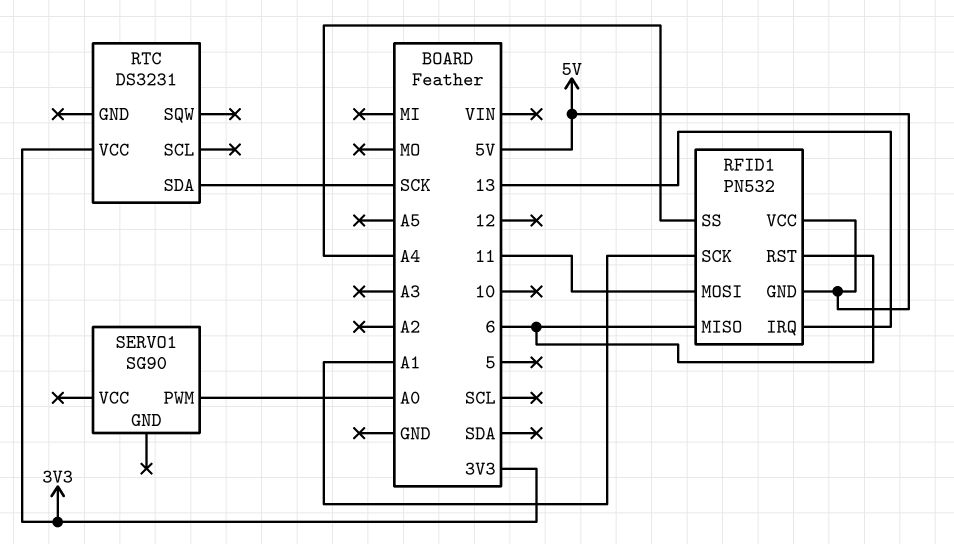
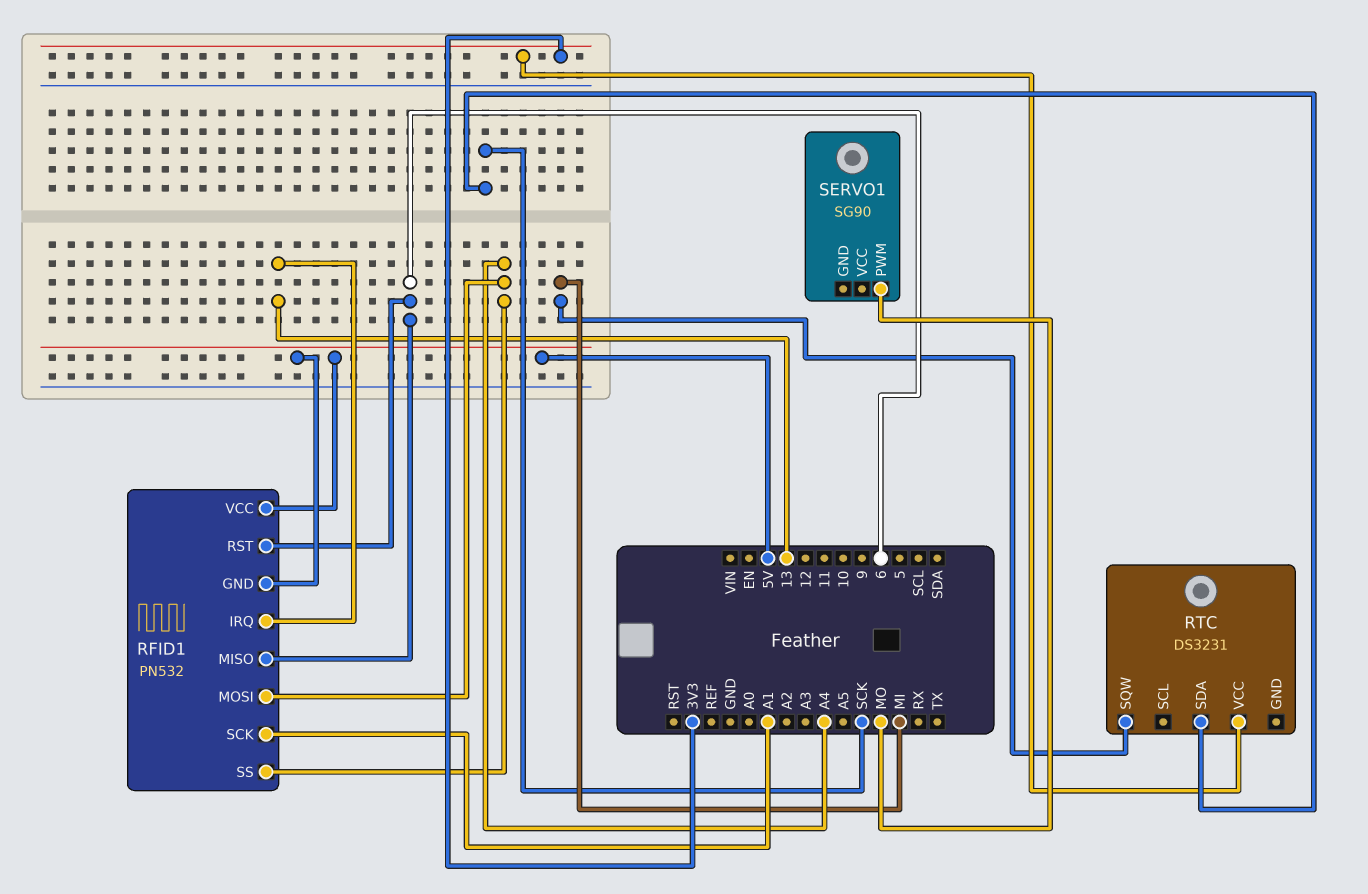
RFID1 pin MOSI: 11 -> A4
RTC pin SQW: none -> MI
SERVO1 pin PWM: A0 -> MO

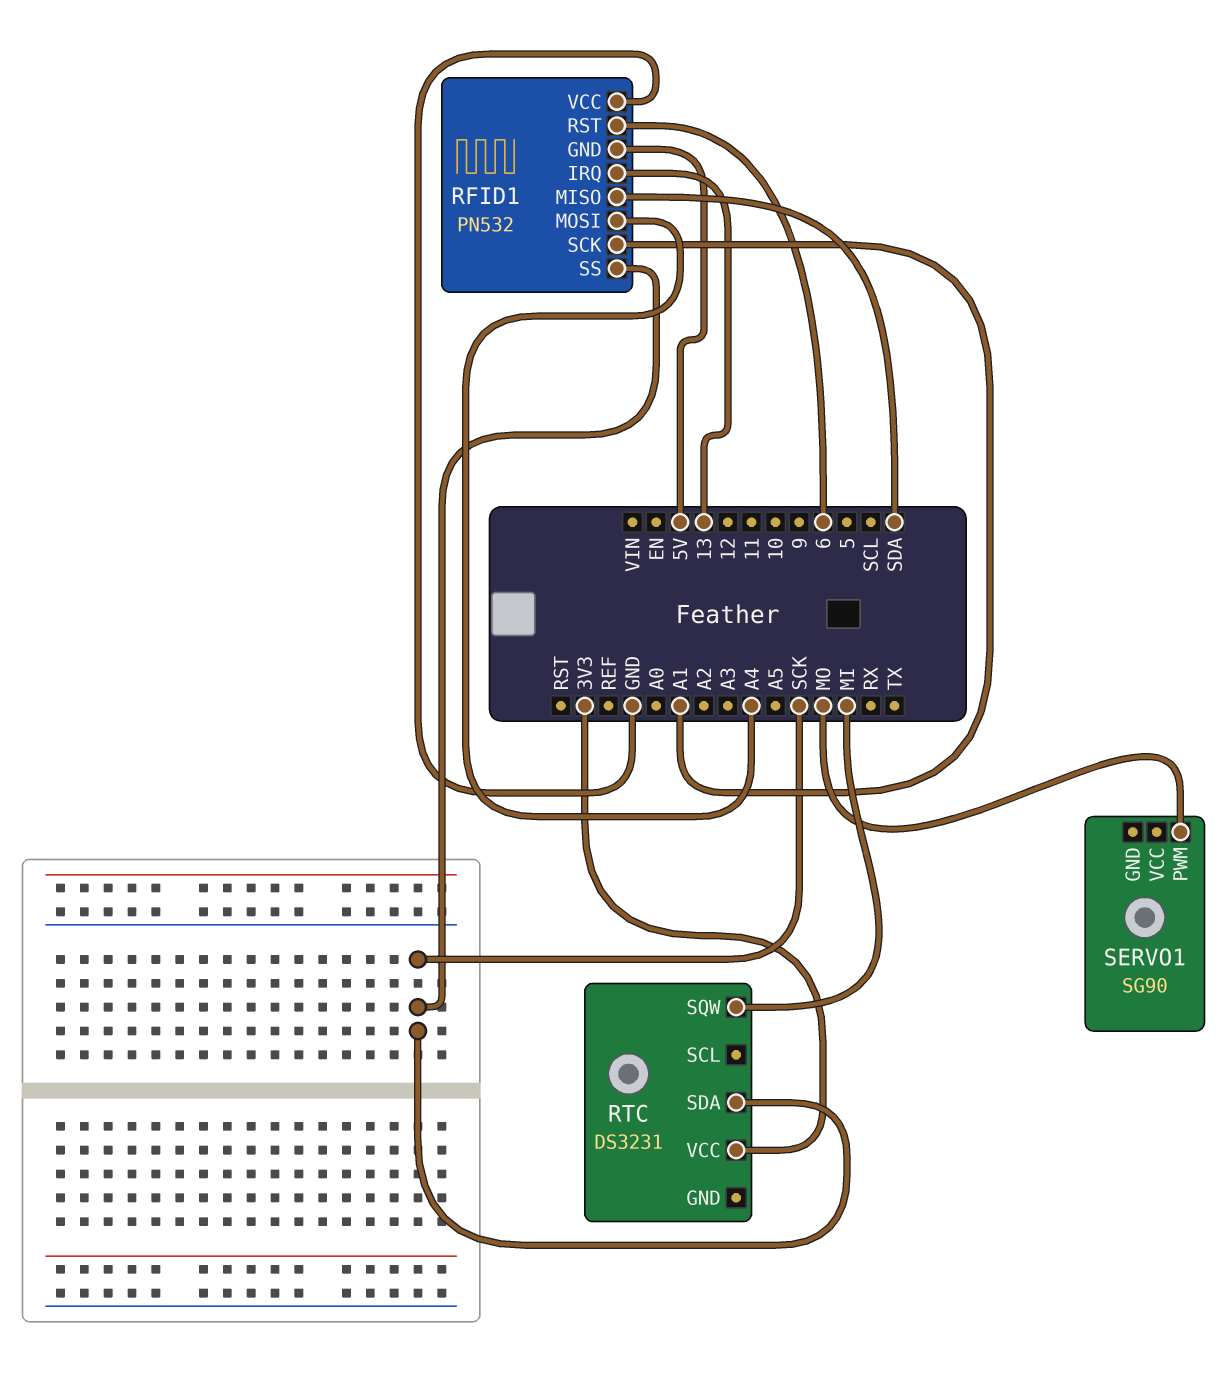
RFID1 pin MISO: 6 -> SDA
RFID1 pin SS: A4 -> SCK
RFID1 pin VCC: 5V -> GND

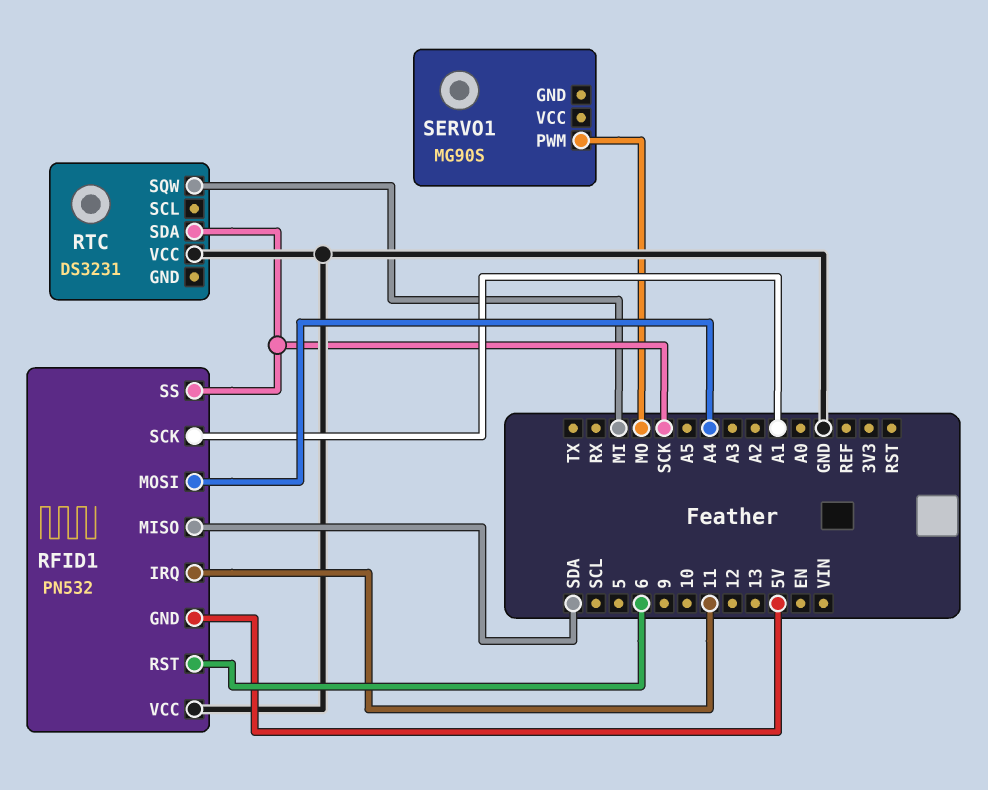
RFID1 pin IRQ: 13 -> 11
RTC pin VCC: 3V3 -> GND
SERVO1: SG90 -> MG90S

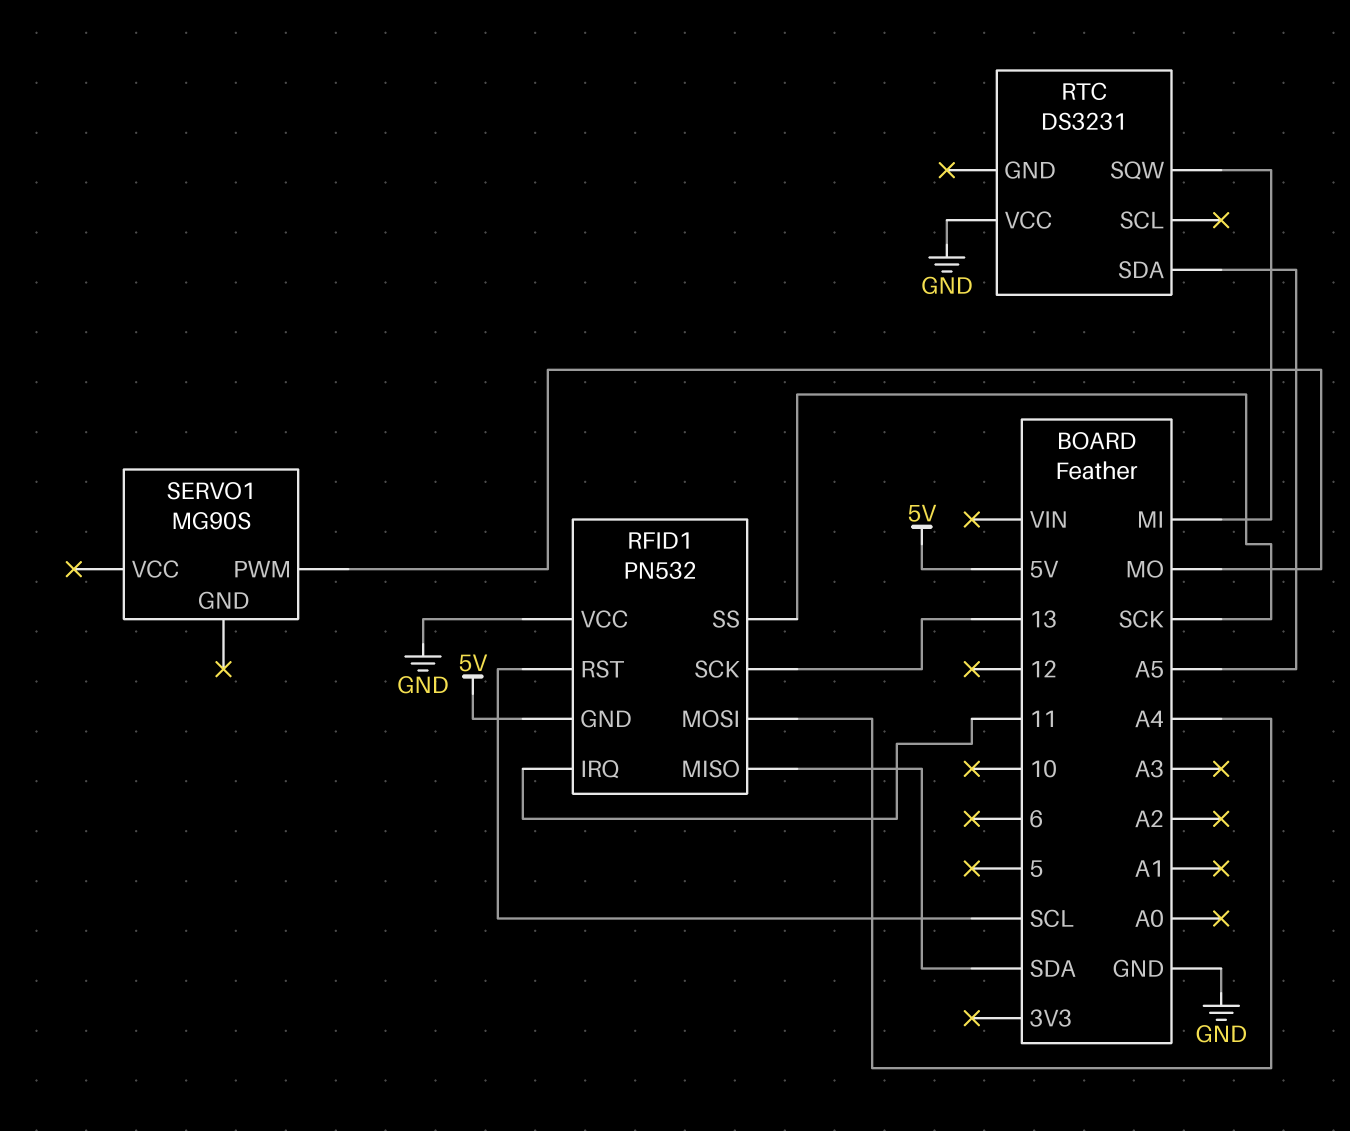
RFID1 pin RST: 6 -> SCL
RFID1 pin SCK: A1 -> 13
RTC pin SDA: SCK -> A5

